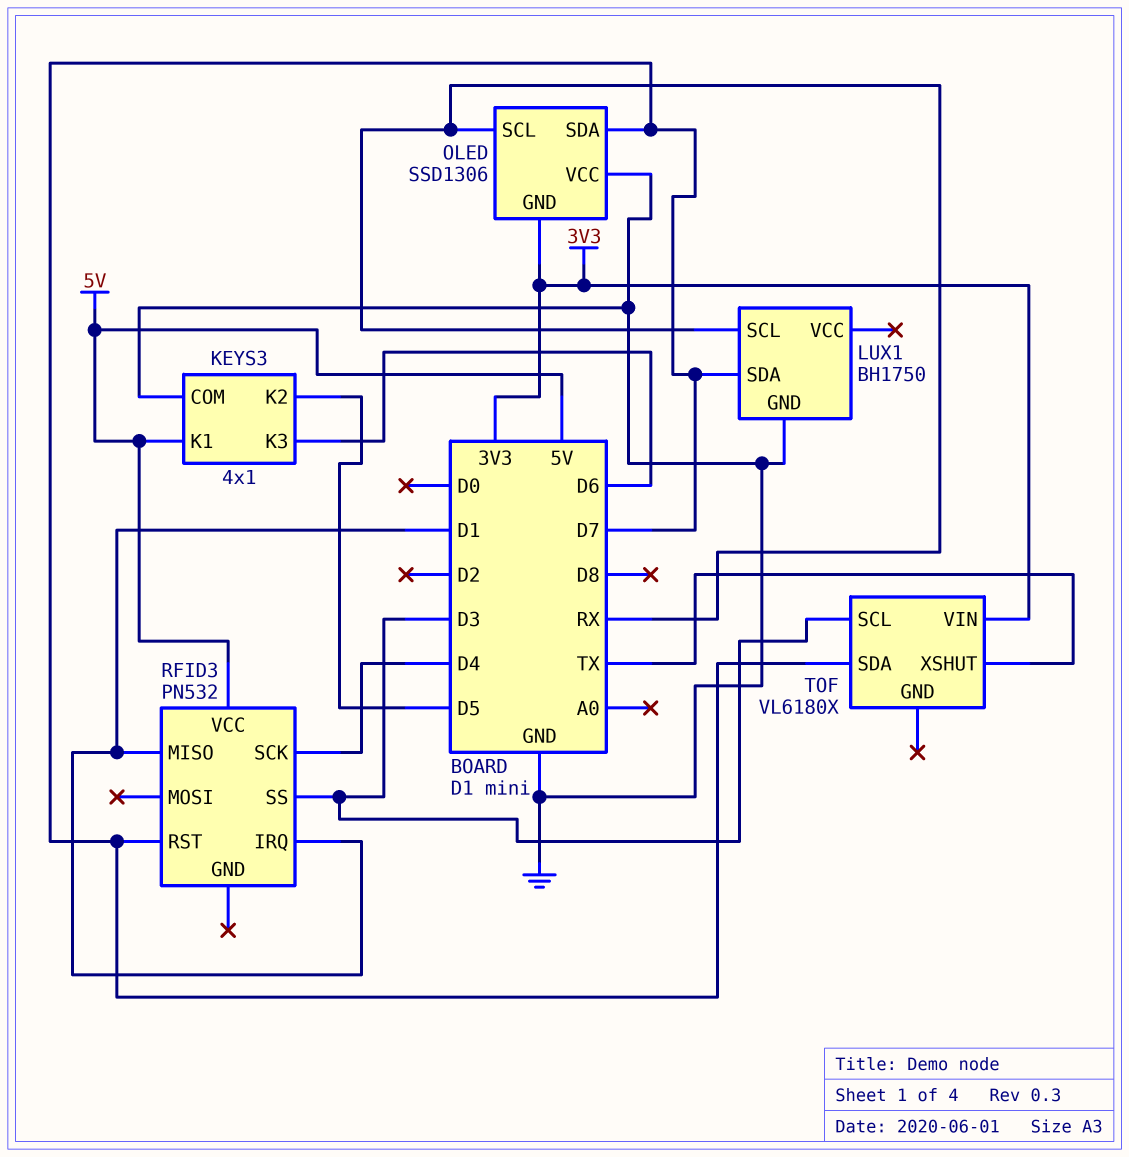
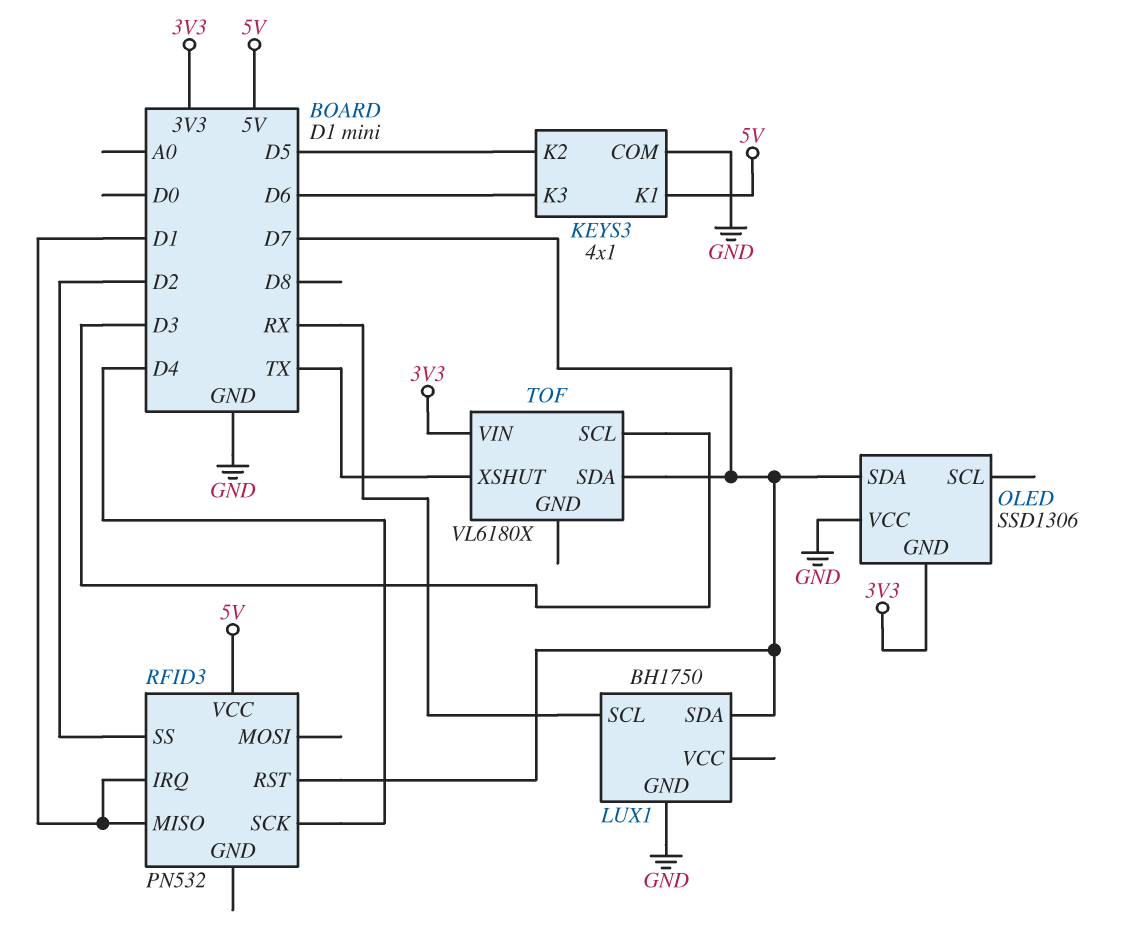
OLED pin SCL: RX -> none
RFID3 pin SS: D3 -> D2

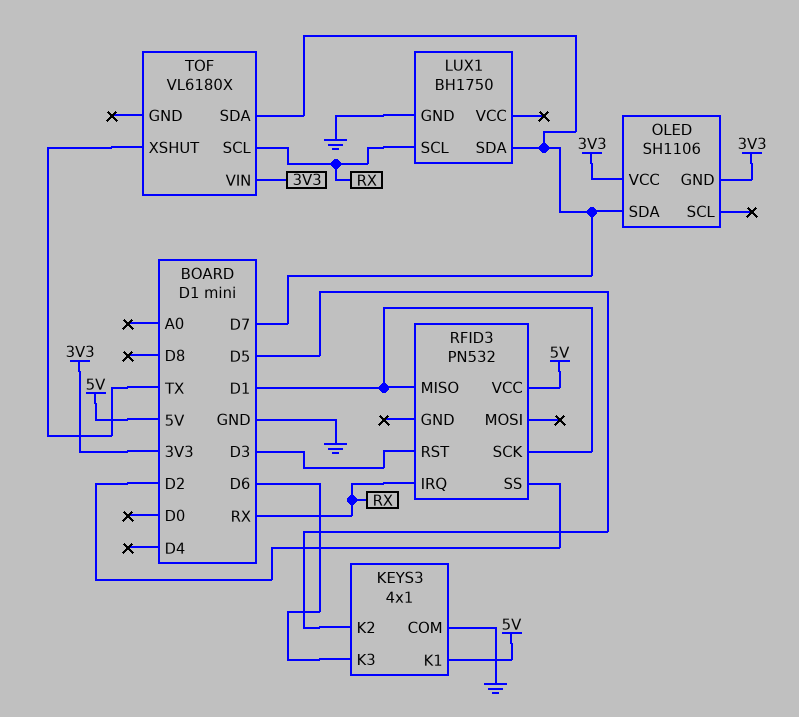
OLED: SSD1306 -> SH1106
OLED pin VCC: GND -> 3V3
RFID3 pin IRQ: D1 -> RX
RFID3 pin RST: D7 -> D3
RFID3 pin SCK: D4 -> D1
TOF pin SCL: D3 -> RX

